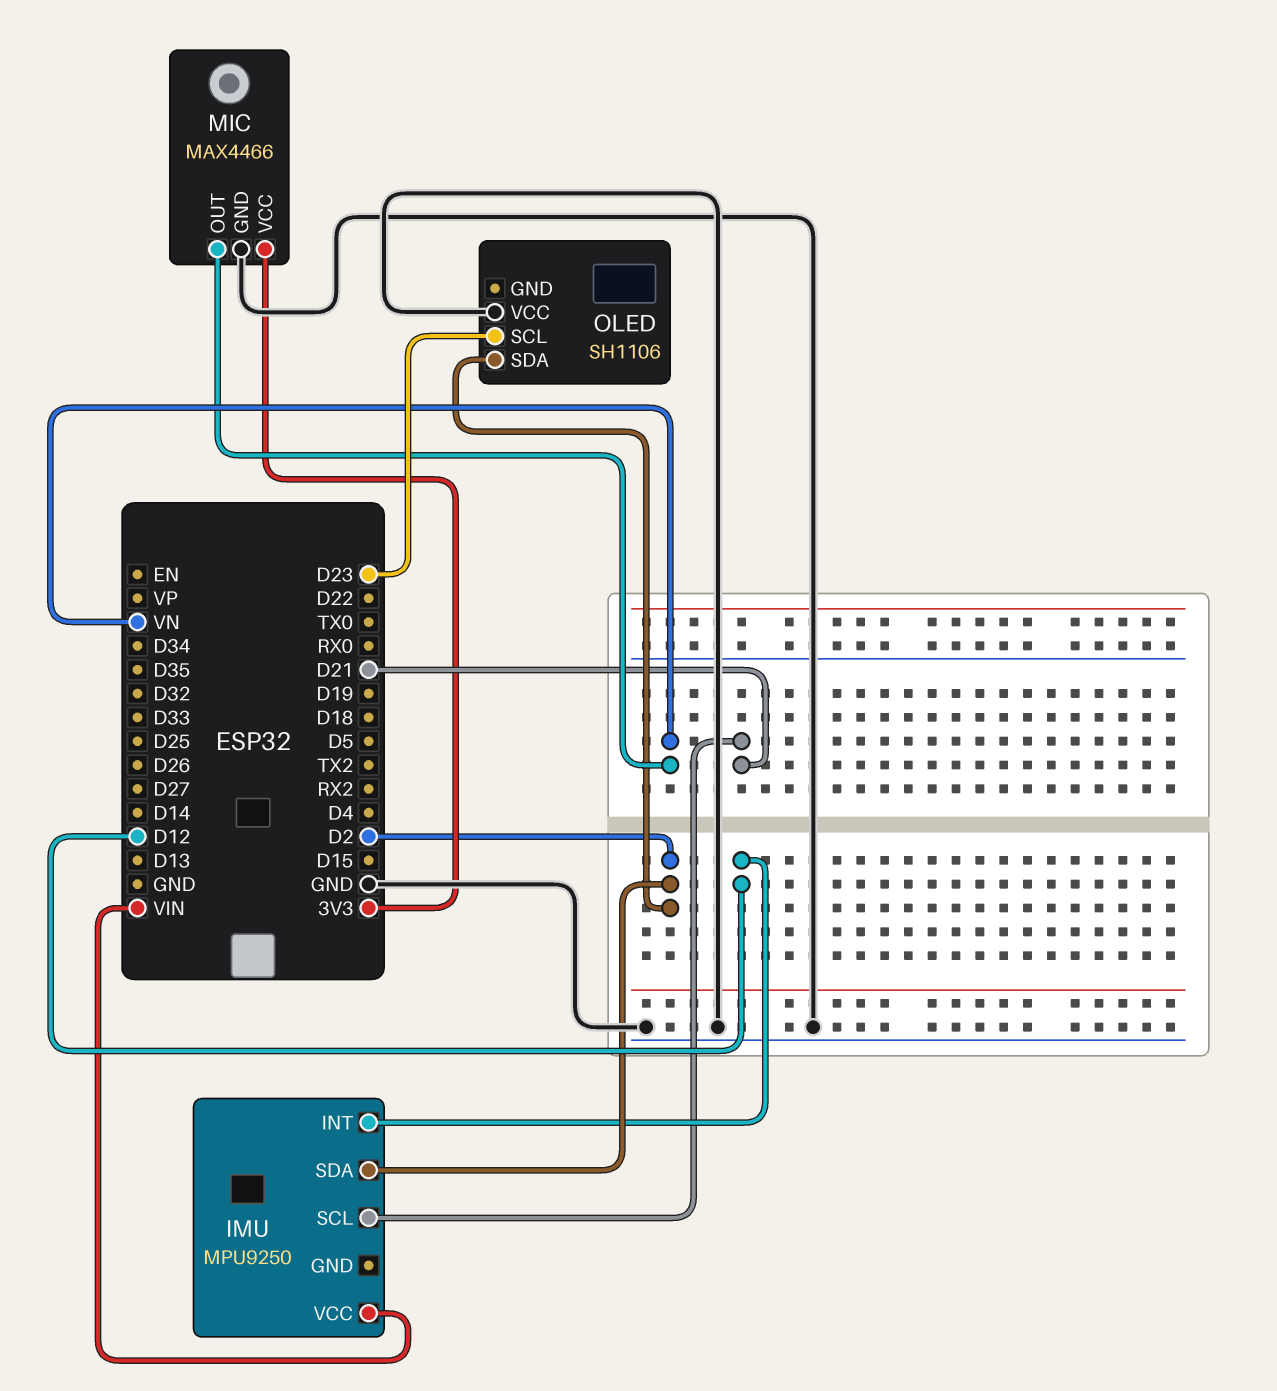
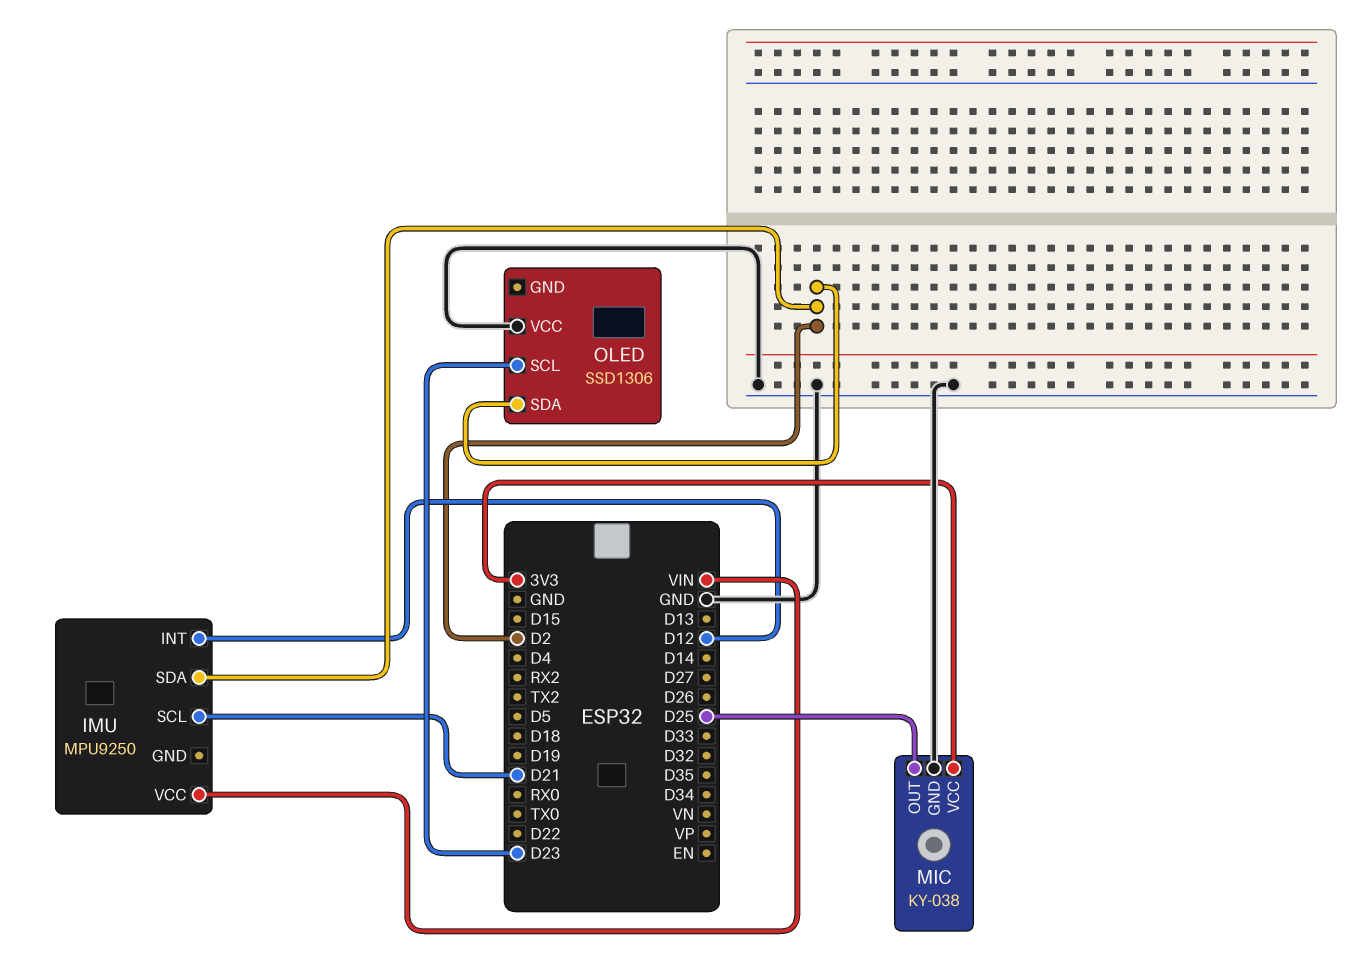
MIC: MAX4466 -> KY-038
MIC pin OUT: VN -> D25
OLED: SH1106 -> SSD1306

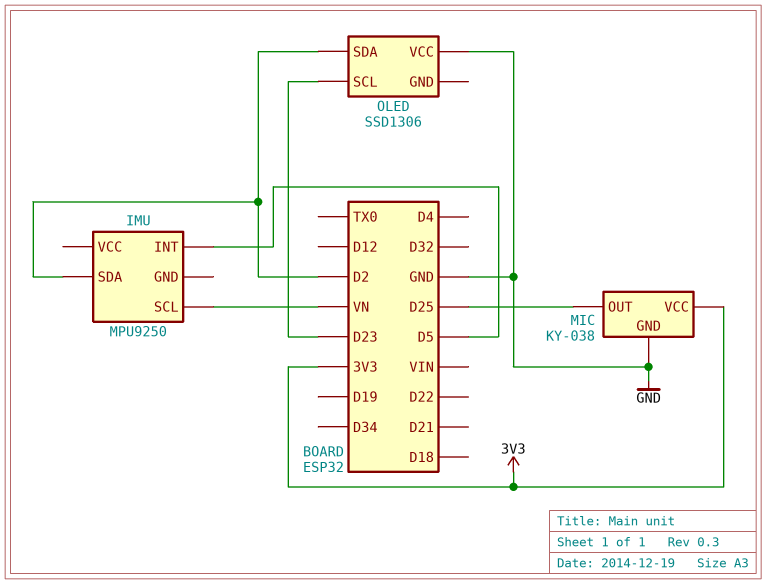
IMU pin INT: D12 -> D5
IMU pin SCL: D21 -> VN
IMU pin VCC: VIN -> none

